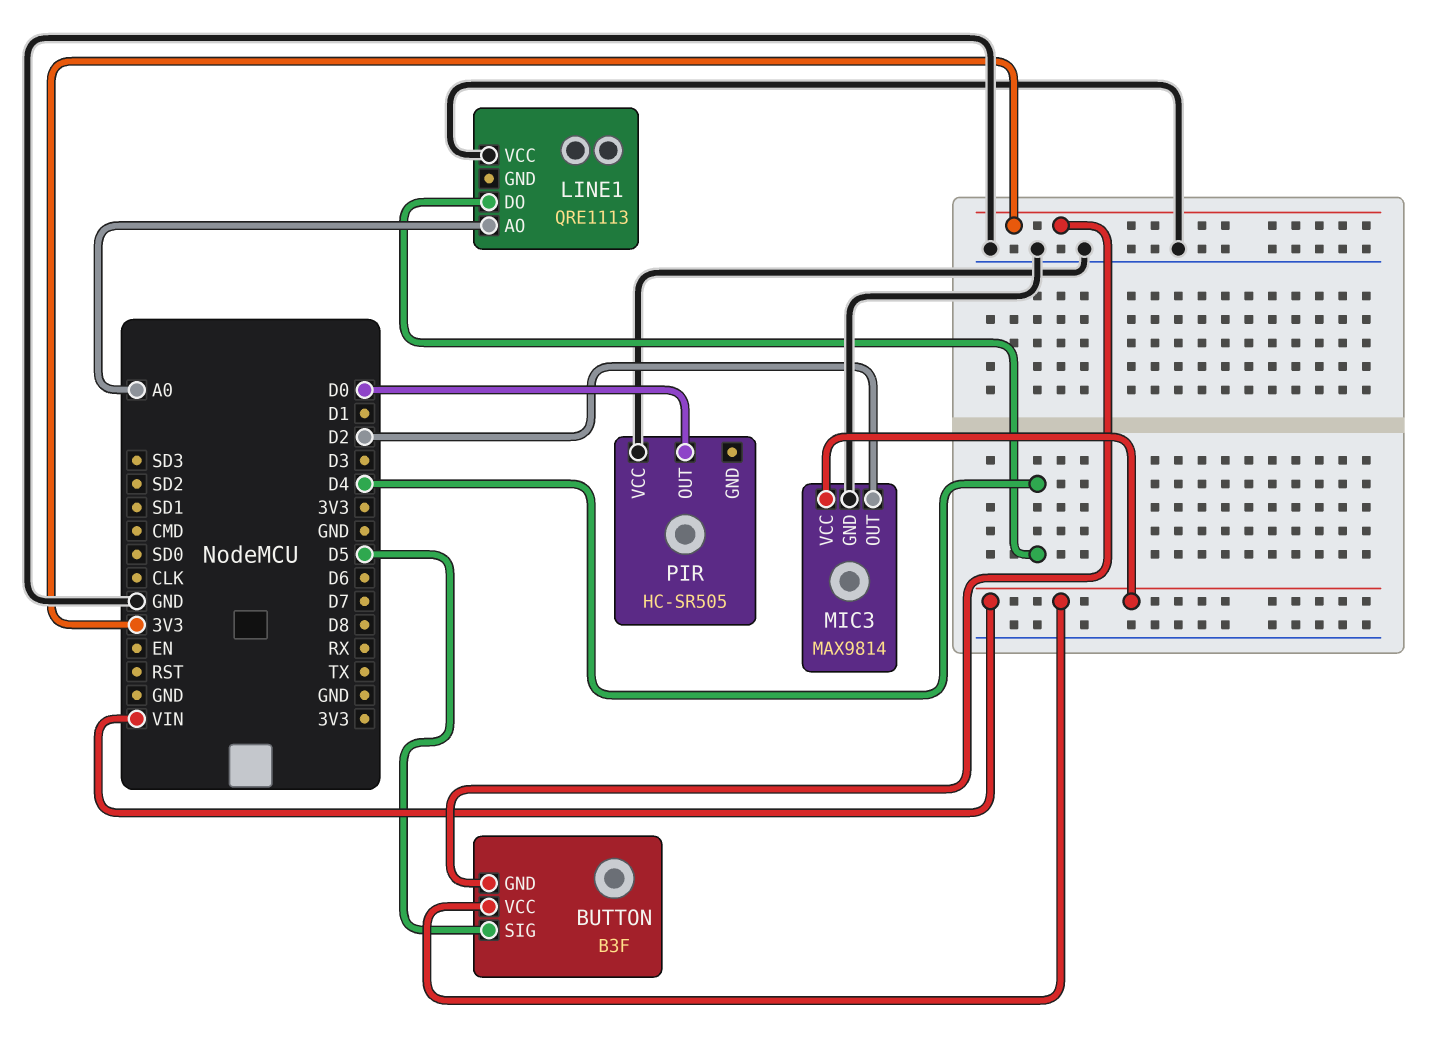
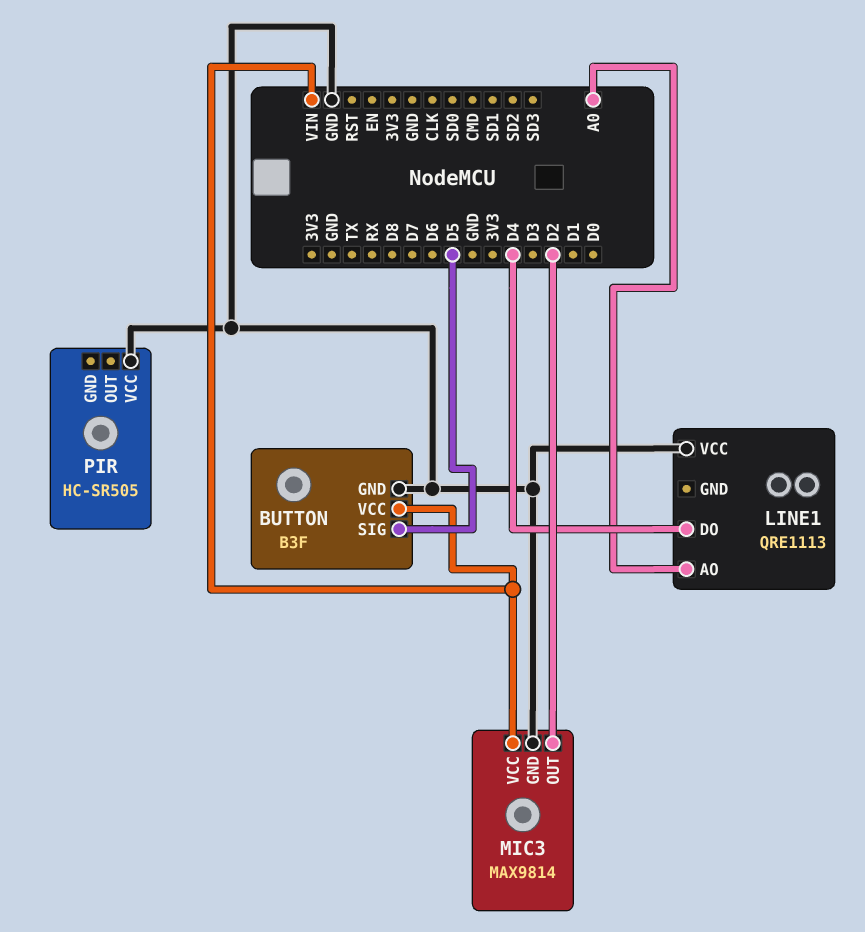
BUTTON pin GND: 3V3 -> GND
PIR pin OUT: D0 -> none

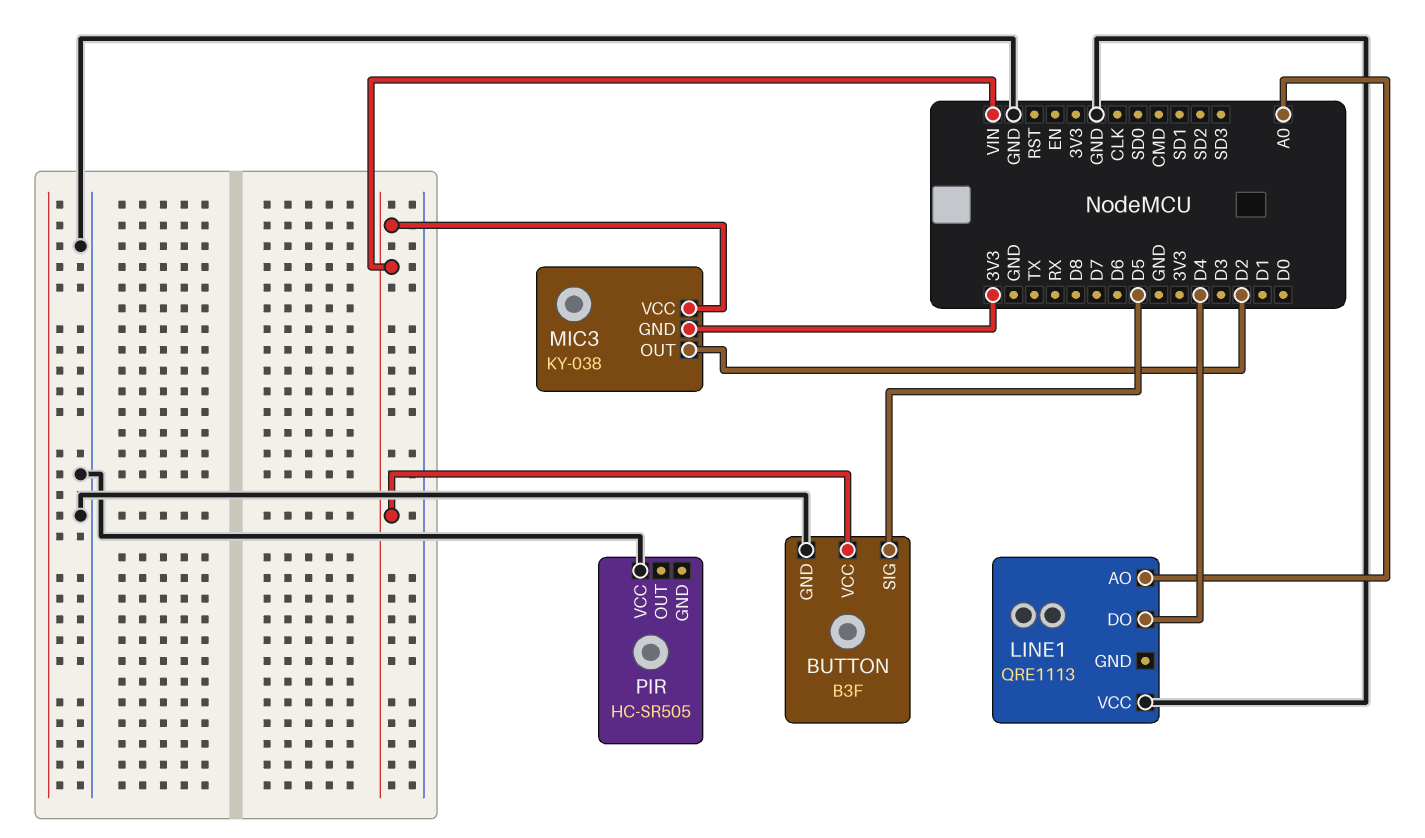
MIC3: MAX9814 -> KY-038
MIC3 pin GND: GND -> 3V3

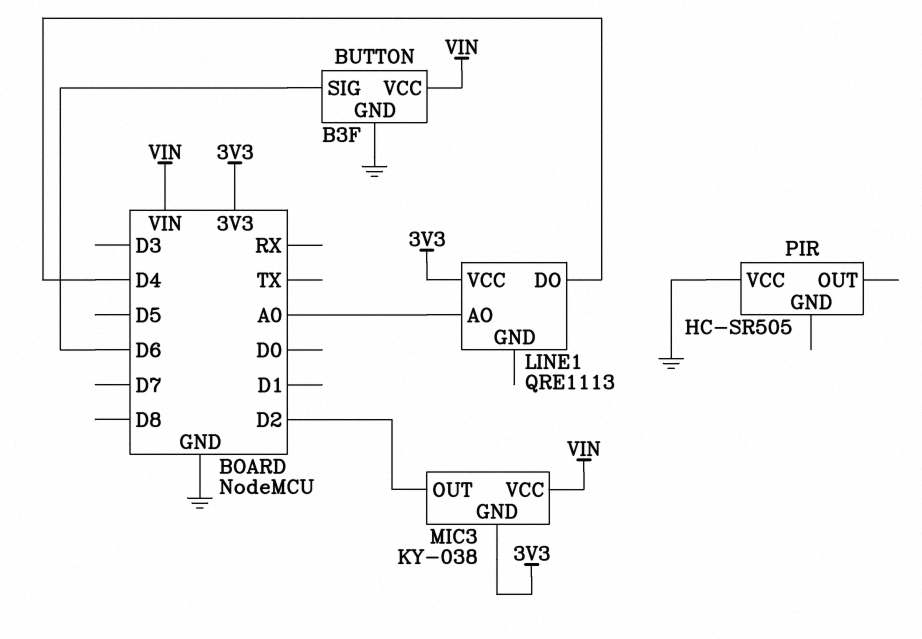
BUTTON pin SIG: D5 -> D6
LINE1 pin VCC: GND -> 3V3

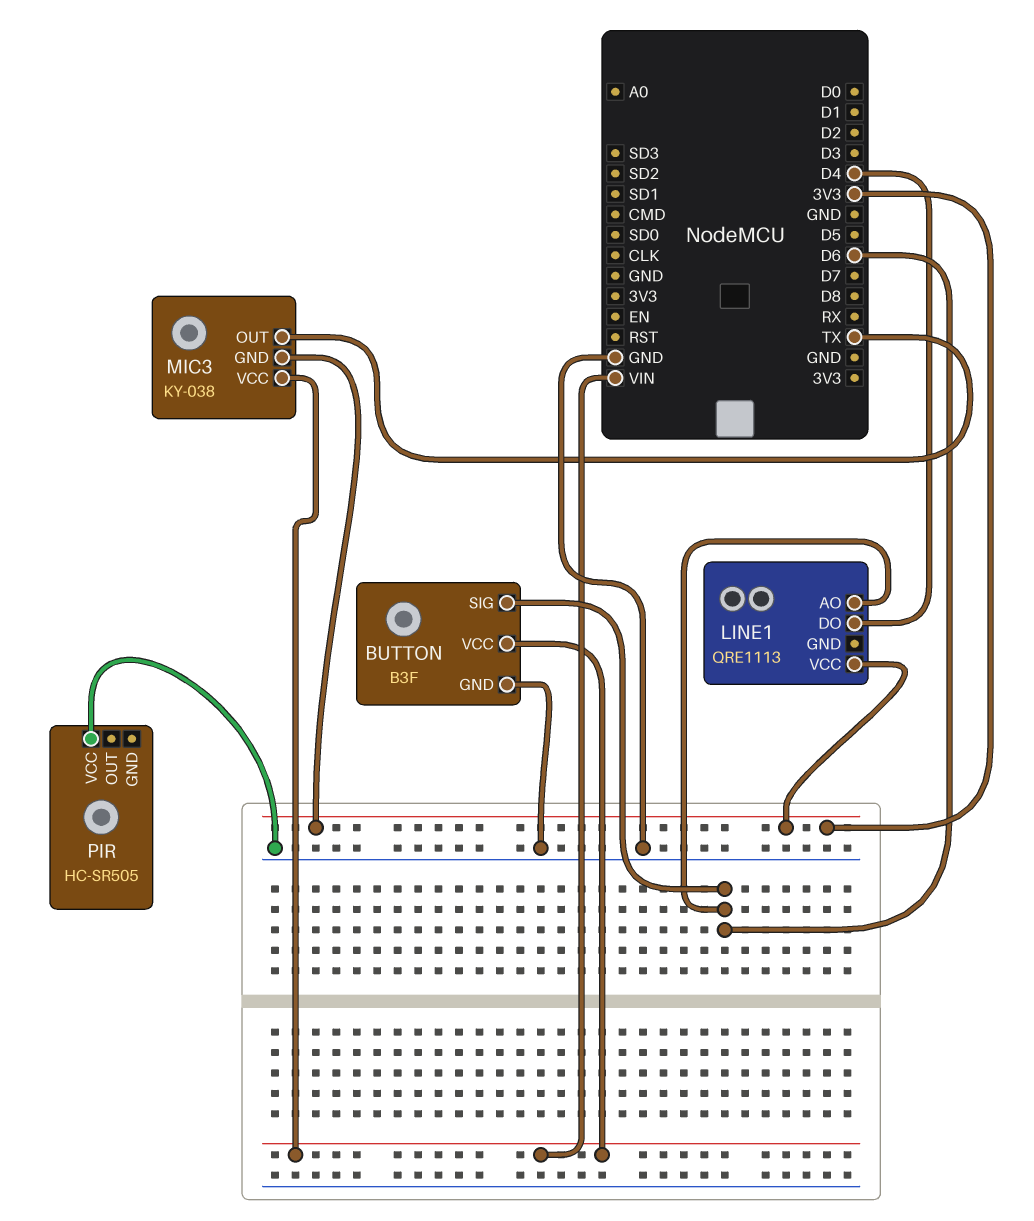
LINE1 pin AO: A0 -> D6
MIC3 pin OUT: D2 -> TX

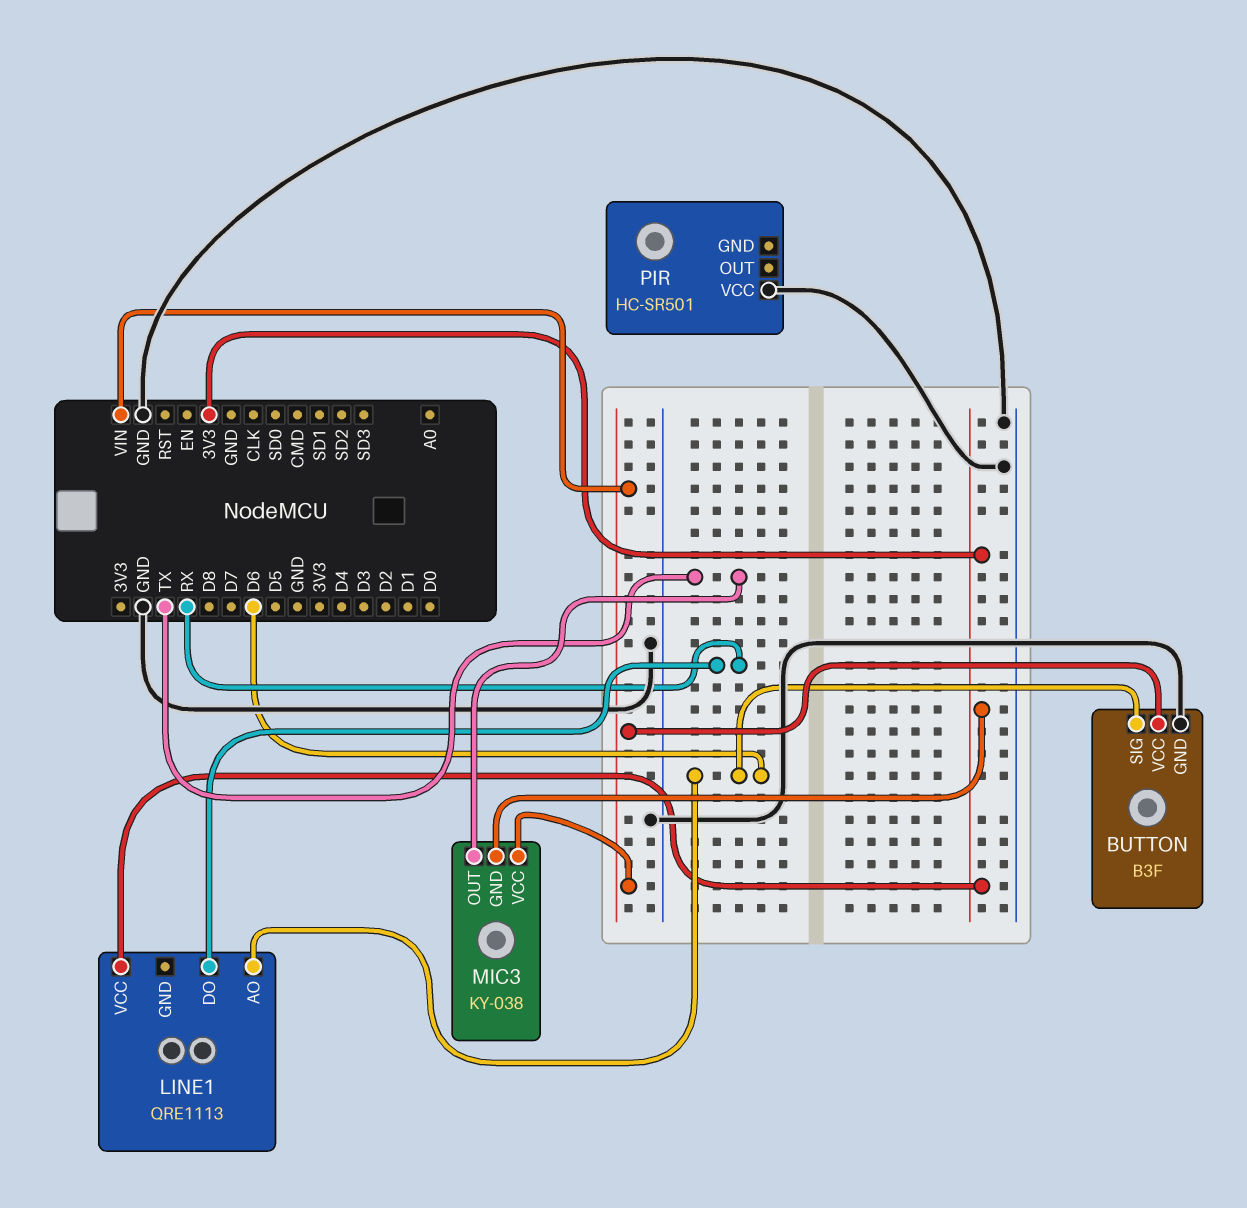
LINE1 pin DO: D4 -> RX
PIR: HC-SR505 -> HC-SR501

